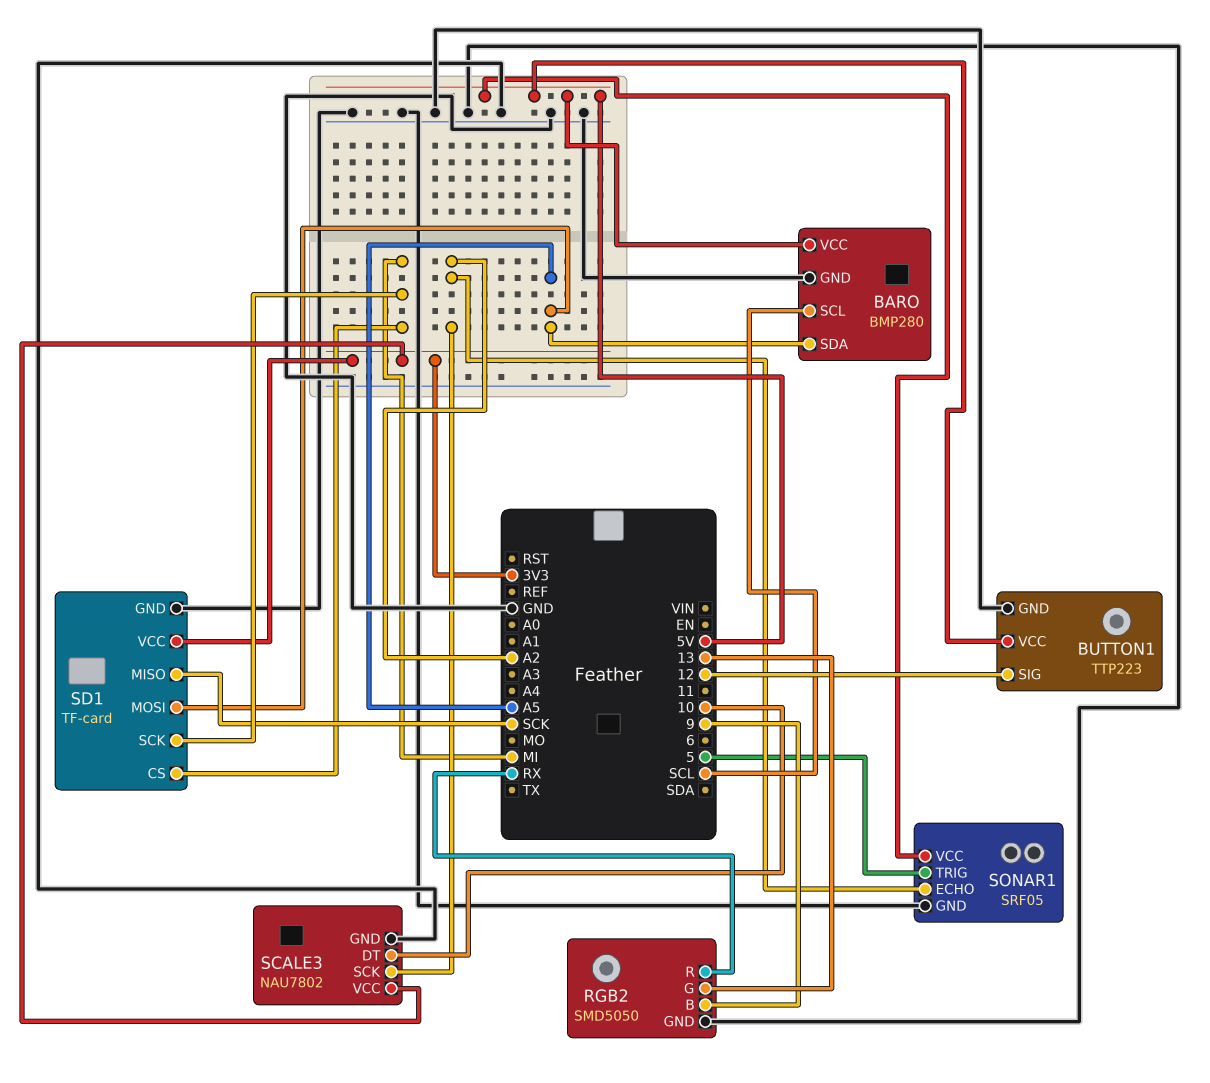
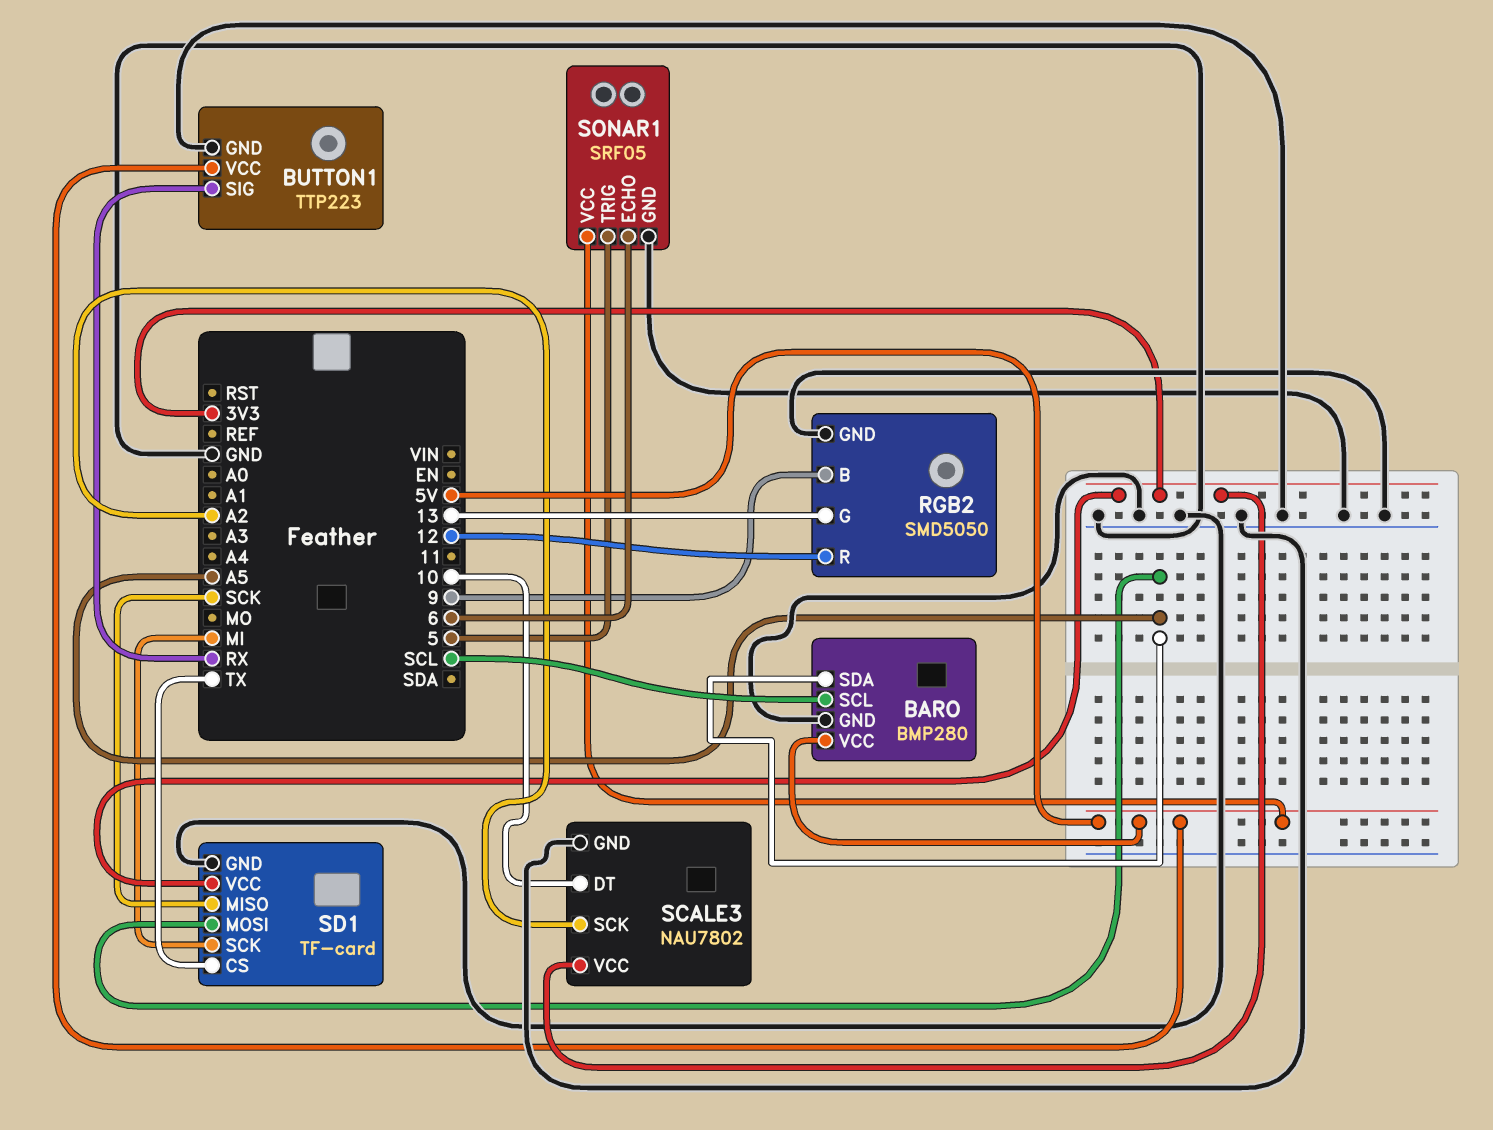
BUTTON1 pin SIG: 12 -> RX
RGB2 pin R: RX -> 12
SD1 pin CS: MI -> TX
SONAR1 pin ECHO: A2 -> 6

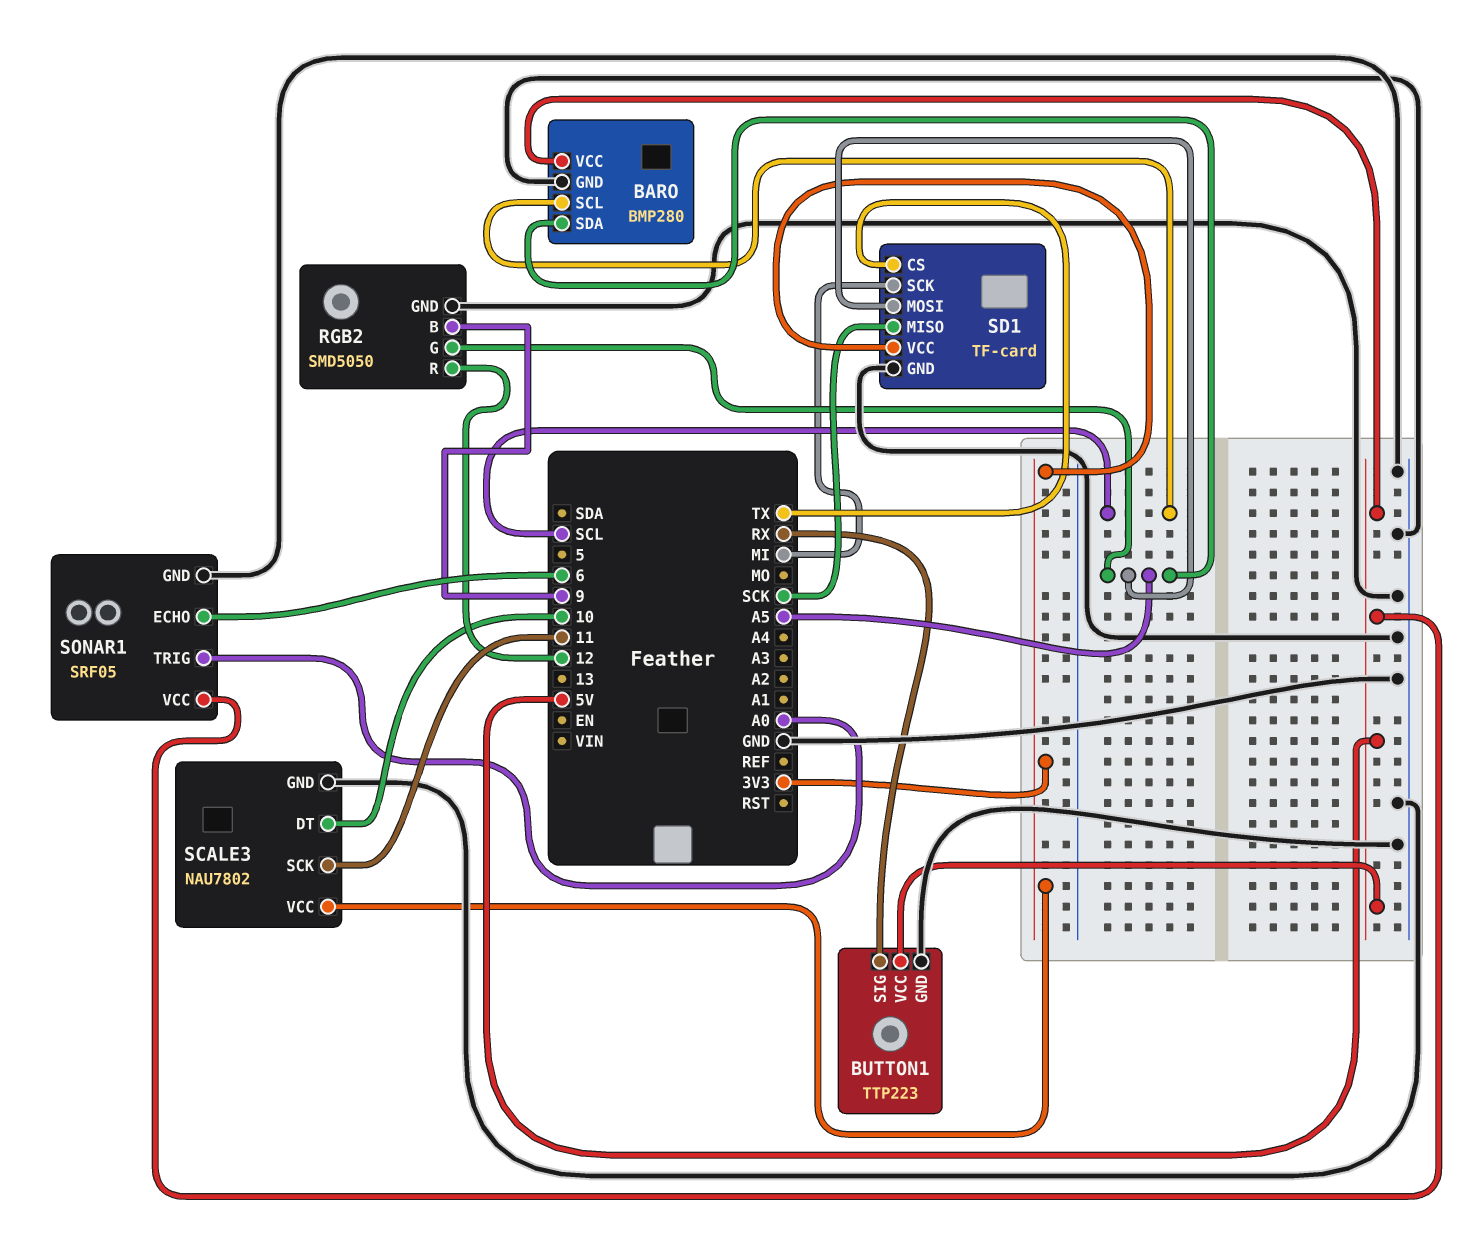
RGB2 pin G: 13 -> A5
SCALE3 pin SCK: A2 -> 11
SONAR1 pin TRIG: 5 -> A0

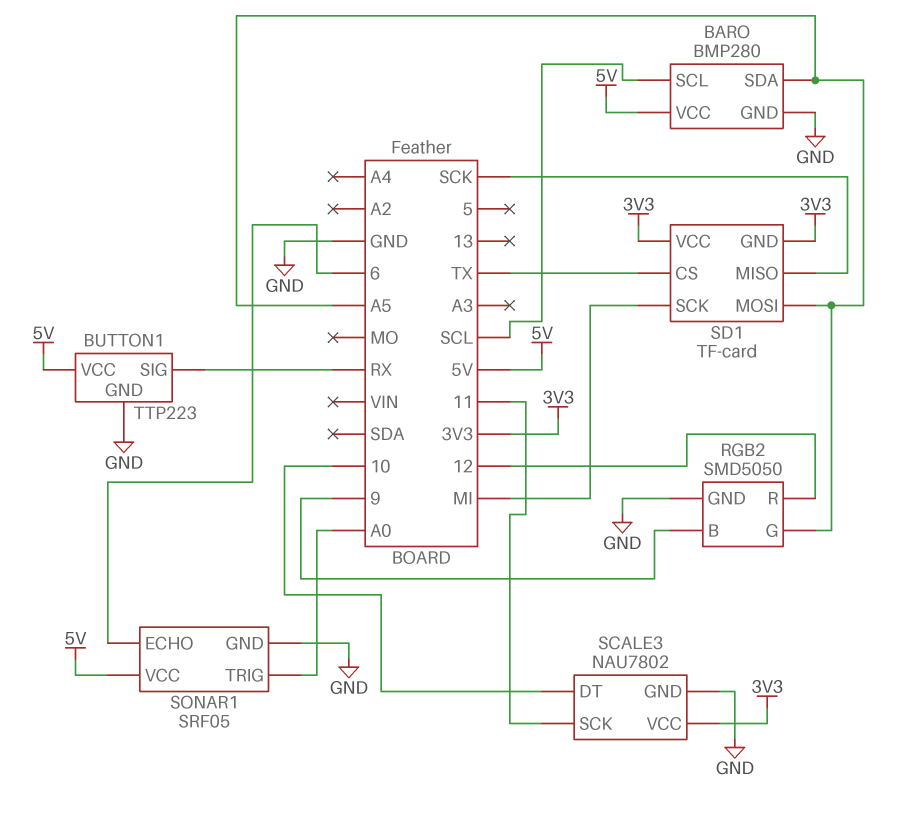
SD1 pin GND: GND -> 3V3

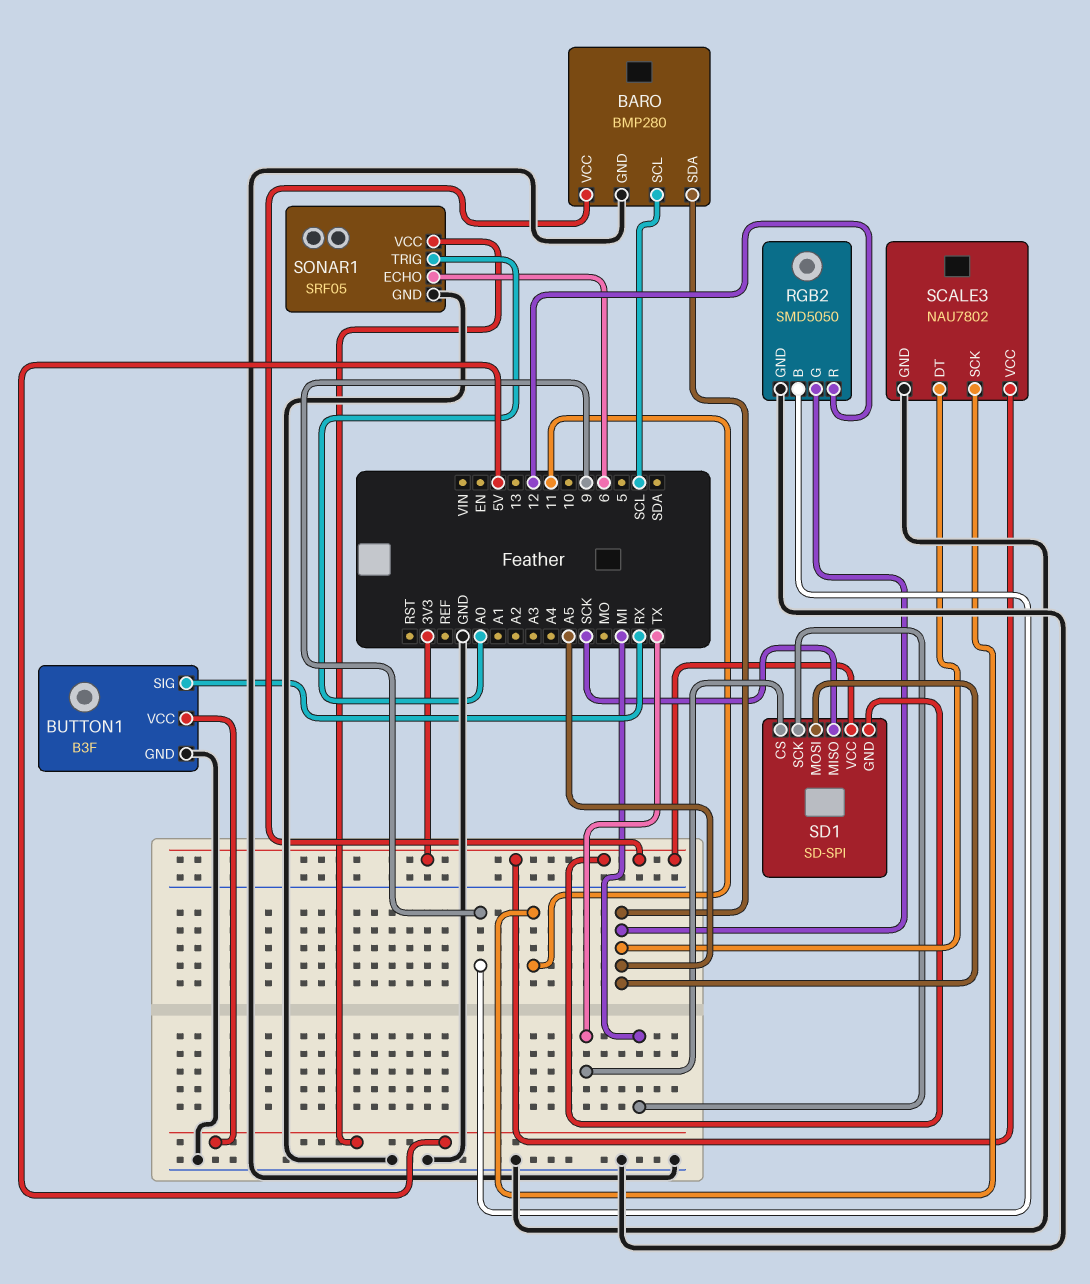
BARO pin VCC: 5V -> 3V3
BUTTON1: TTP223 -> B3F
SCALE3 pin DT: 10 -> A5
SD1: TF-card -> SD-SPI

